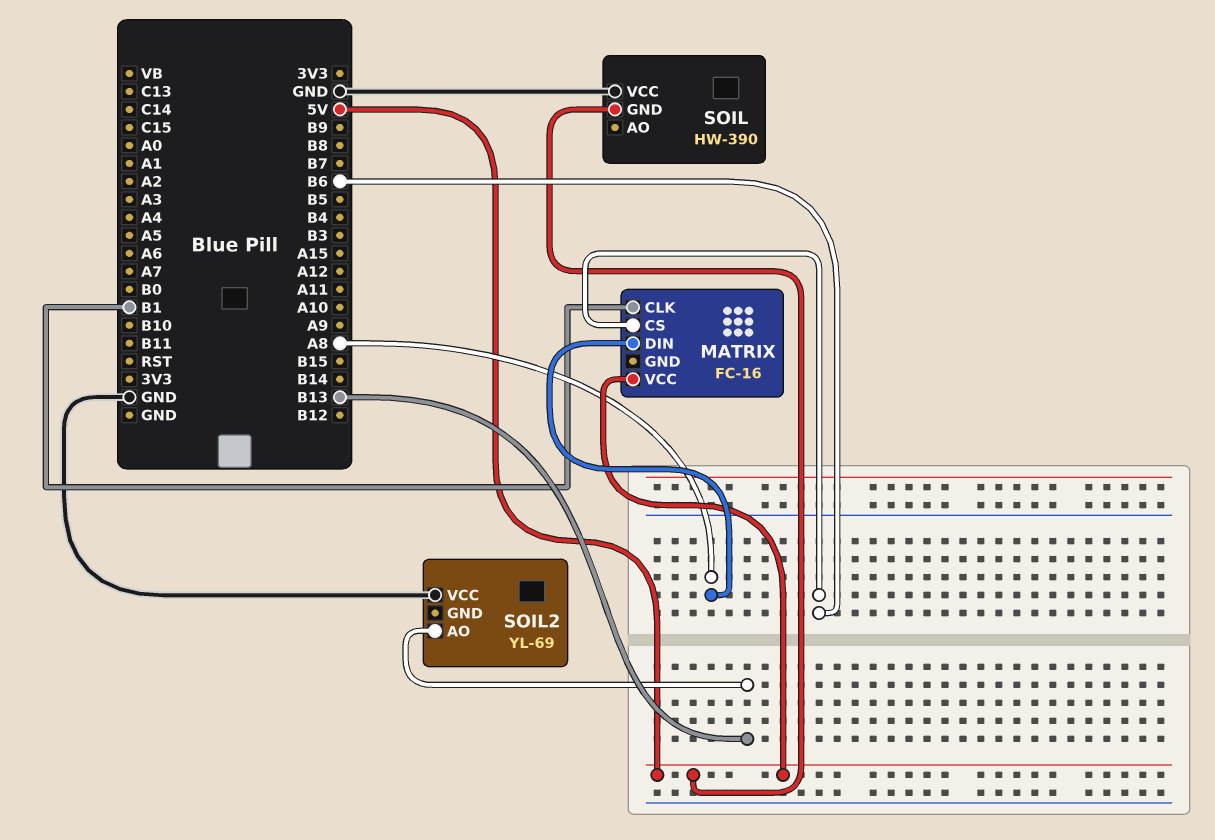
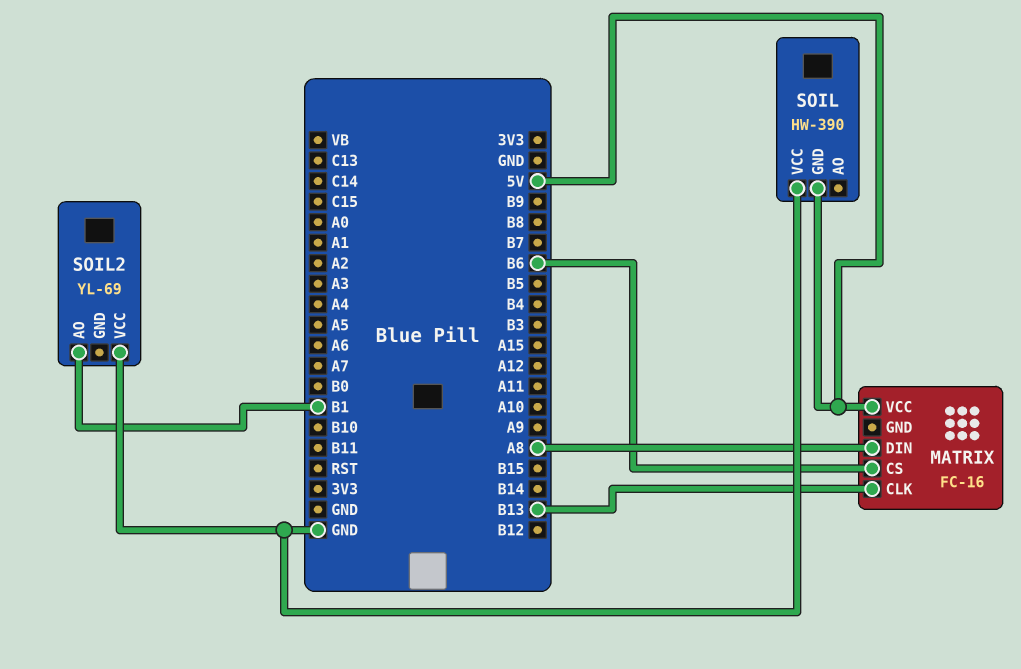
MATRIX pin CLK: B1 -> B13
SOIL2 pin AO: B13 -> B1

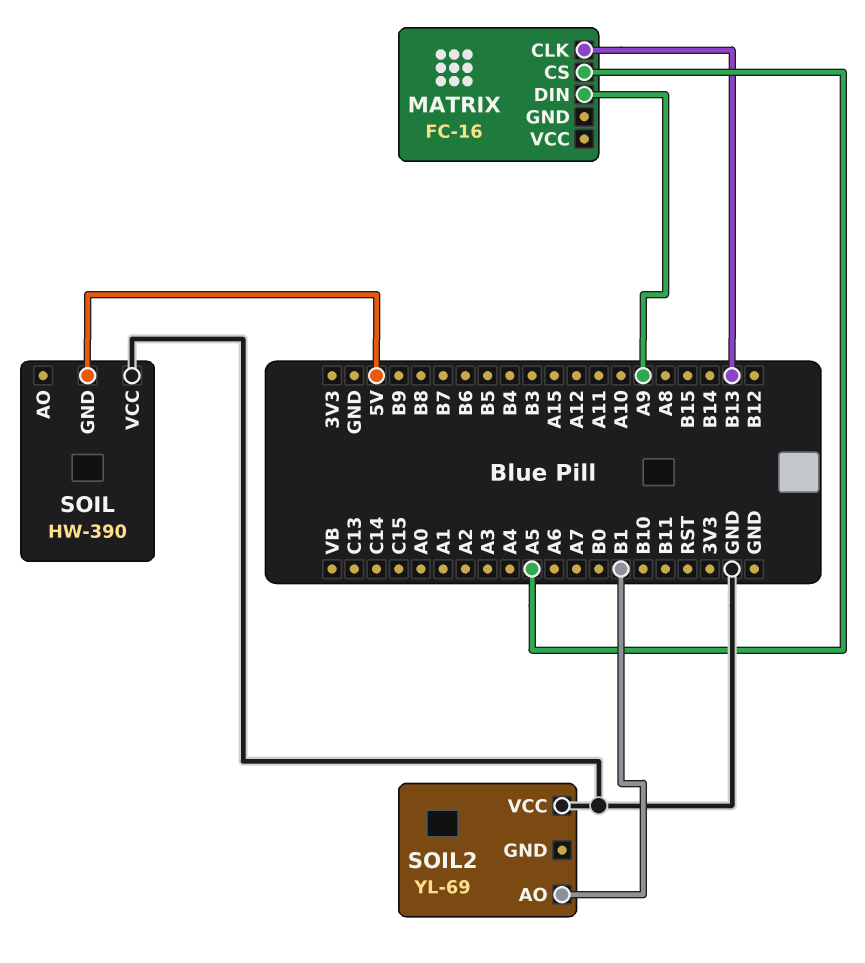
MATRIX pin CS: B6 -> A5
MATRIX pin DIN: A8 -> A9
MATRIX pin VCC: 5V -> none

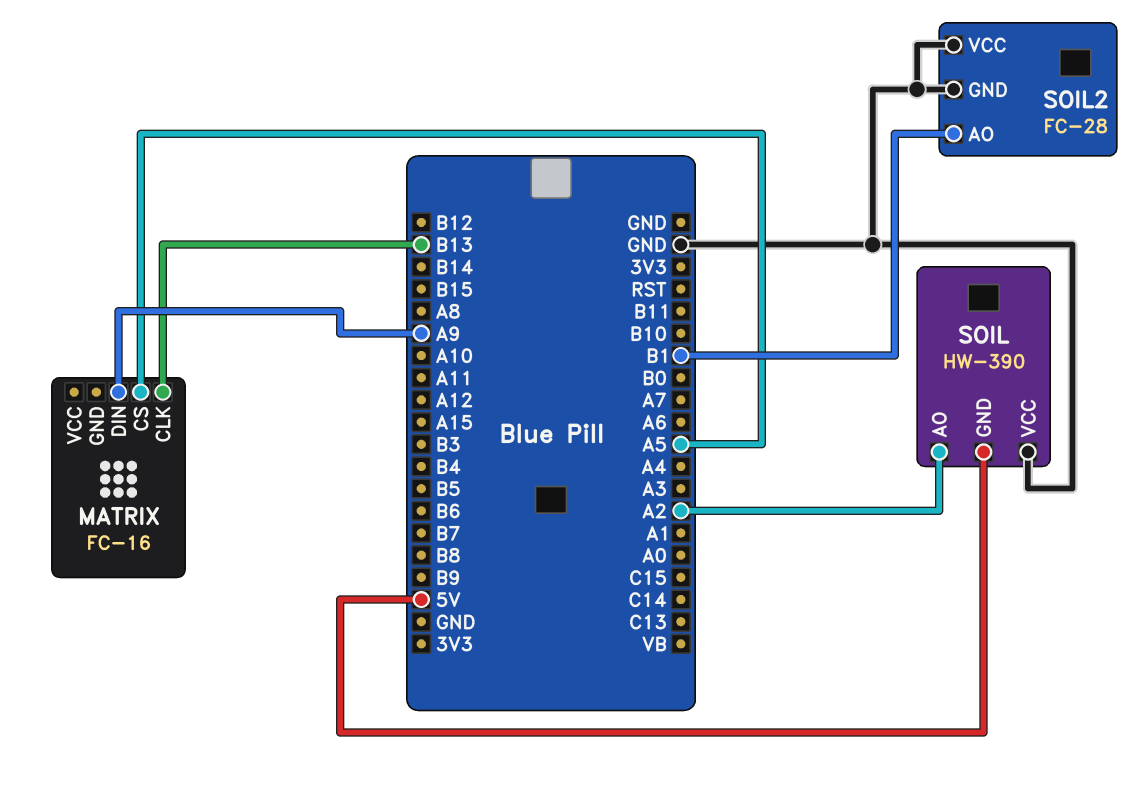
SOIL pin AO: none -> A2
SOIL2: YL-69 -> FC-28
SOIL2 pin GND: none -> GND

